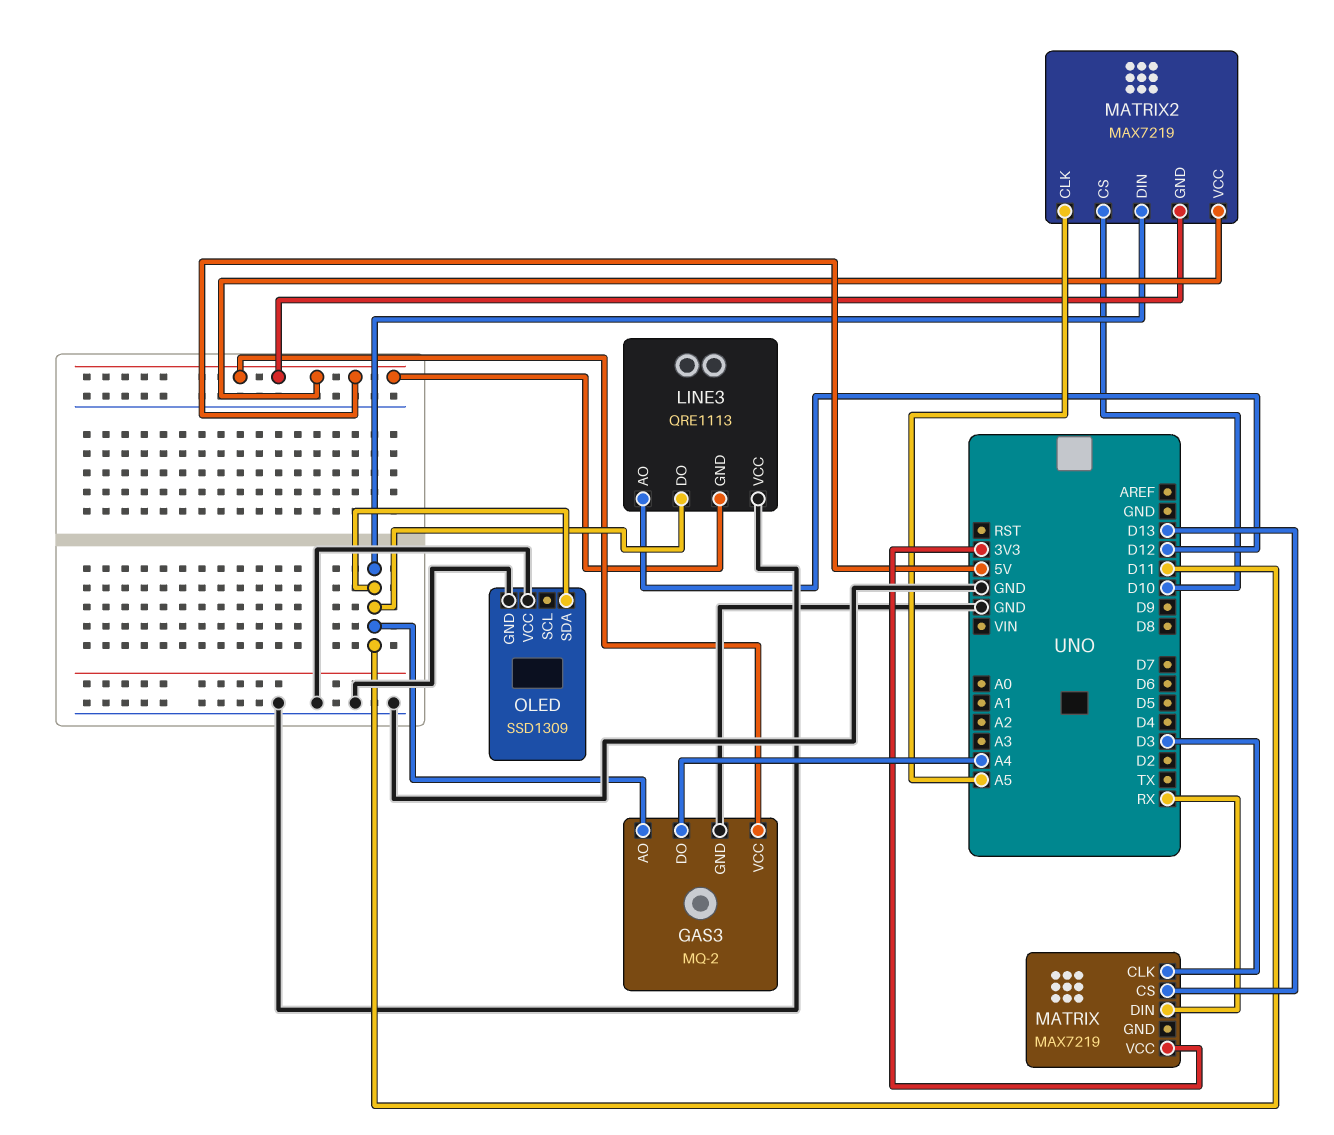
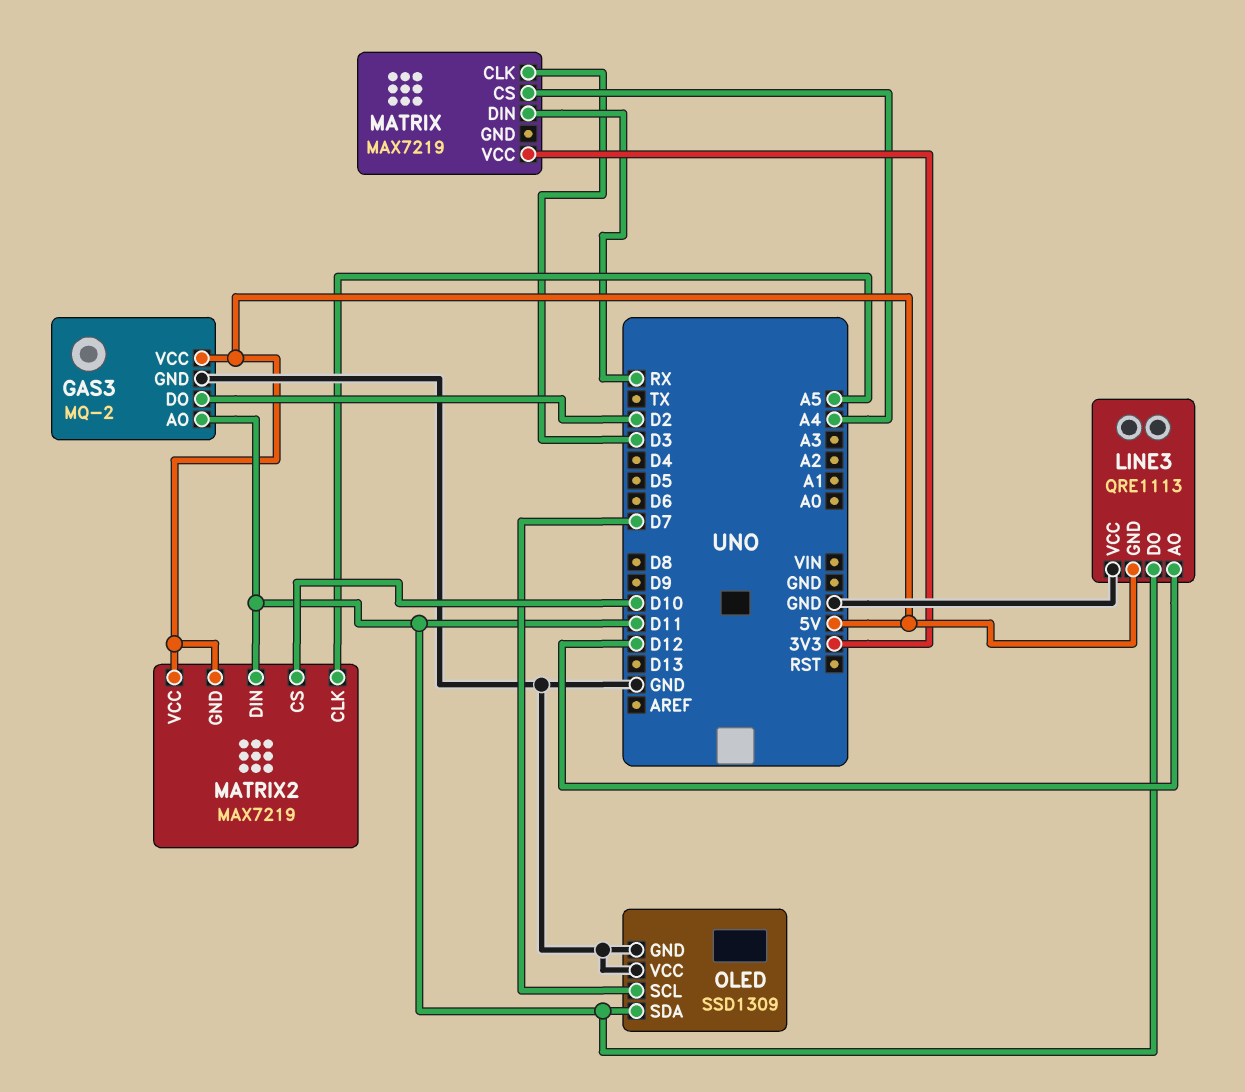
GAS3 pin DO: A4 -> D2
MATRIX pin CS: D13 -> A4
OLED pin SCL: none -> D7

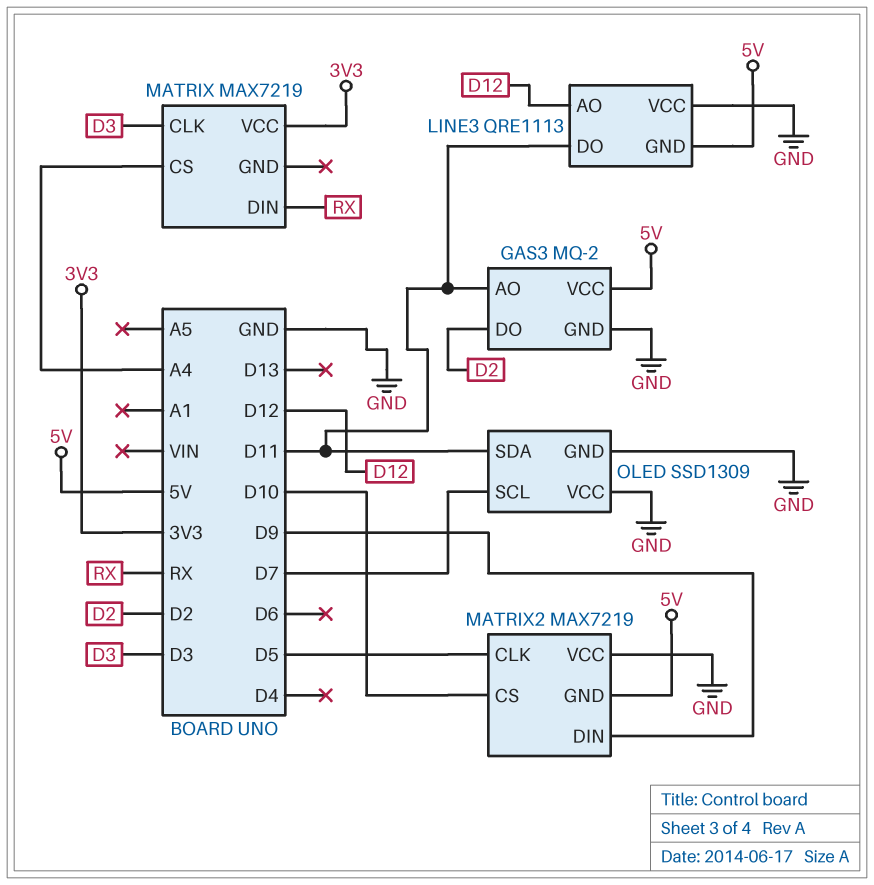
MATRIX2 pin CLK: A5 -> D5
MATRIX2 pin DIN: D11 -> D9
MATRIX2 pin VCC: 5V -> GND

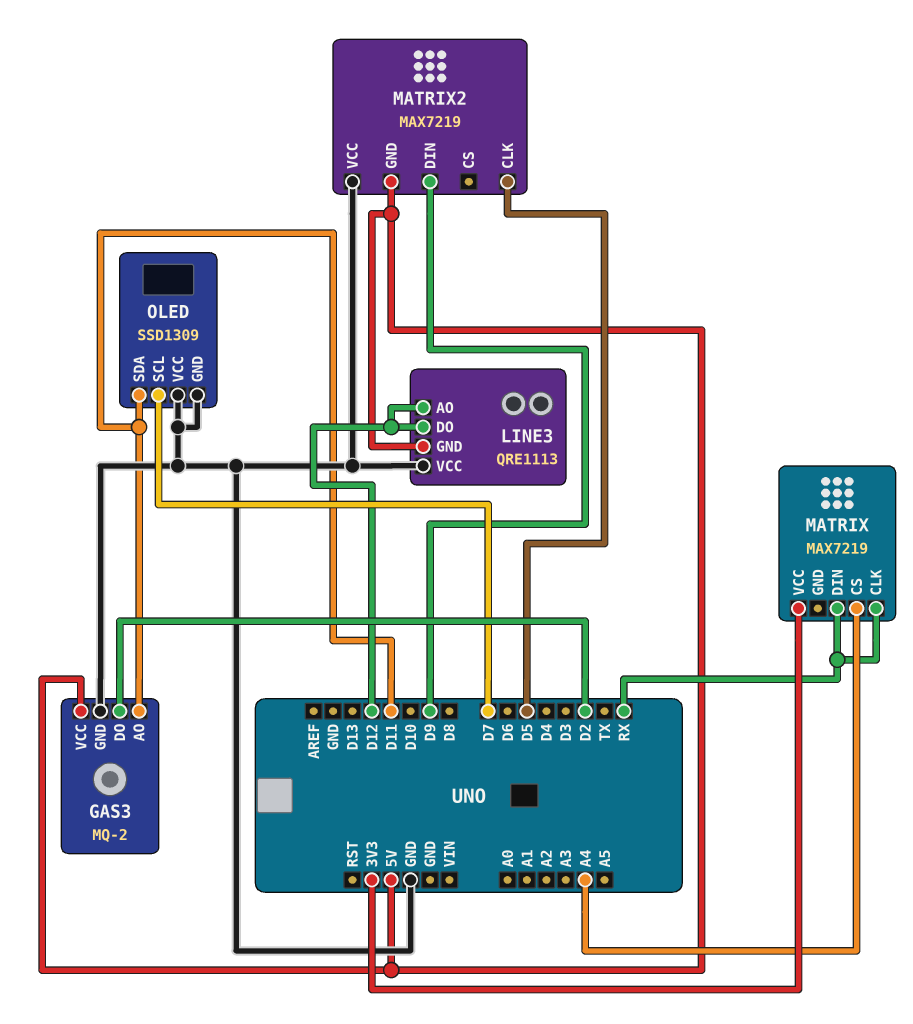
LINE3 pin DO: D11 -> D12
MATRIX pin CLK: D3 -> RX
MATRIX2 pin CS: D10 -> none

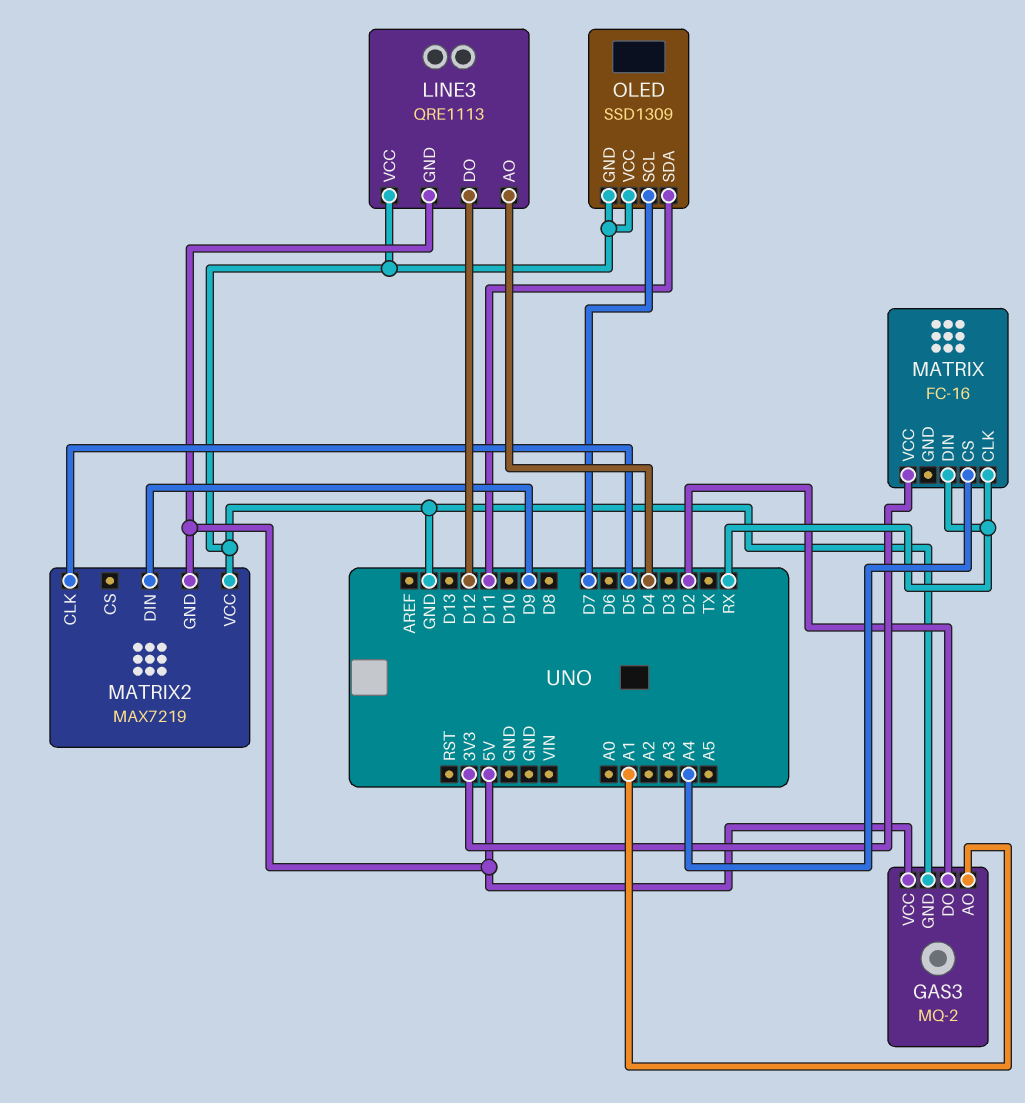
GAS3 pin AO: D11 -> A1
LINE3 pin AO: D12 -> D4
MATRIX: MAX7219 -> FC-16

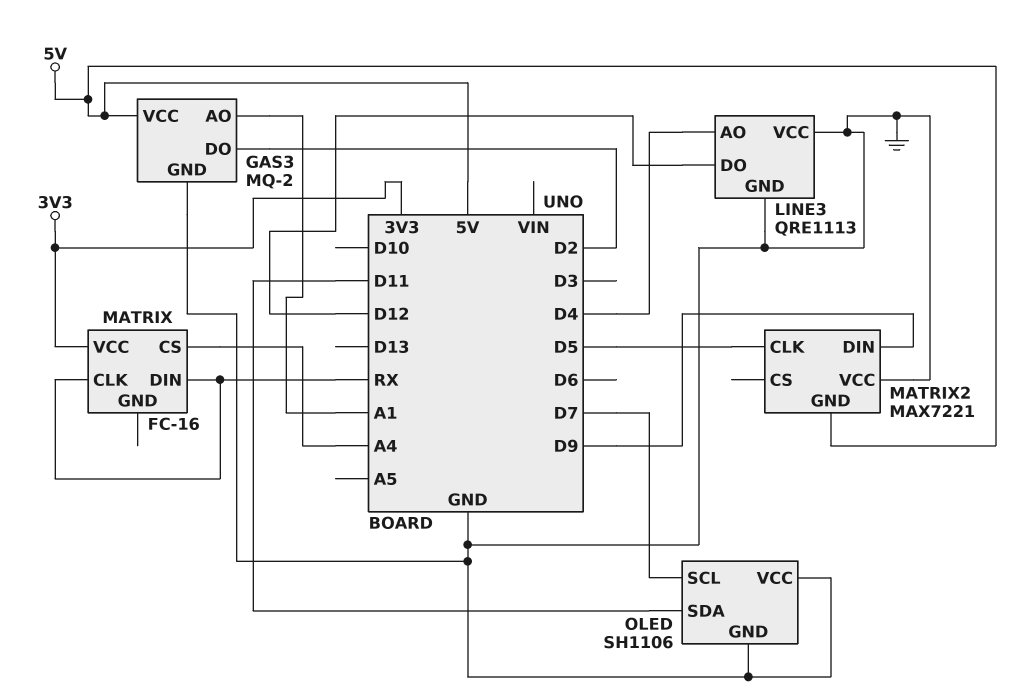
LINE3 pin GND: 5V -> GND
MATRIX2: MAX7219 -> MAX7221
OLED: SSD1309 -> SH1106

